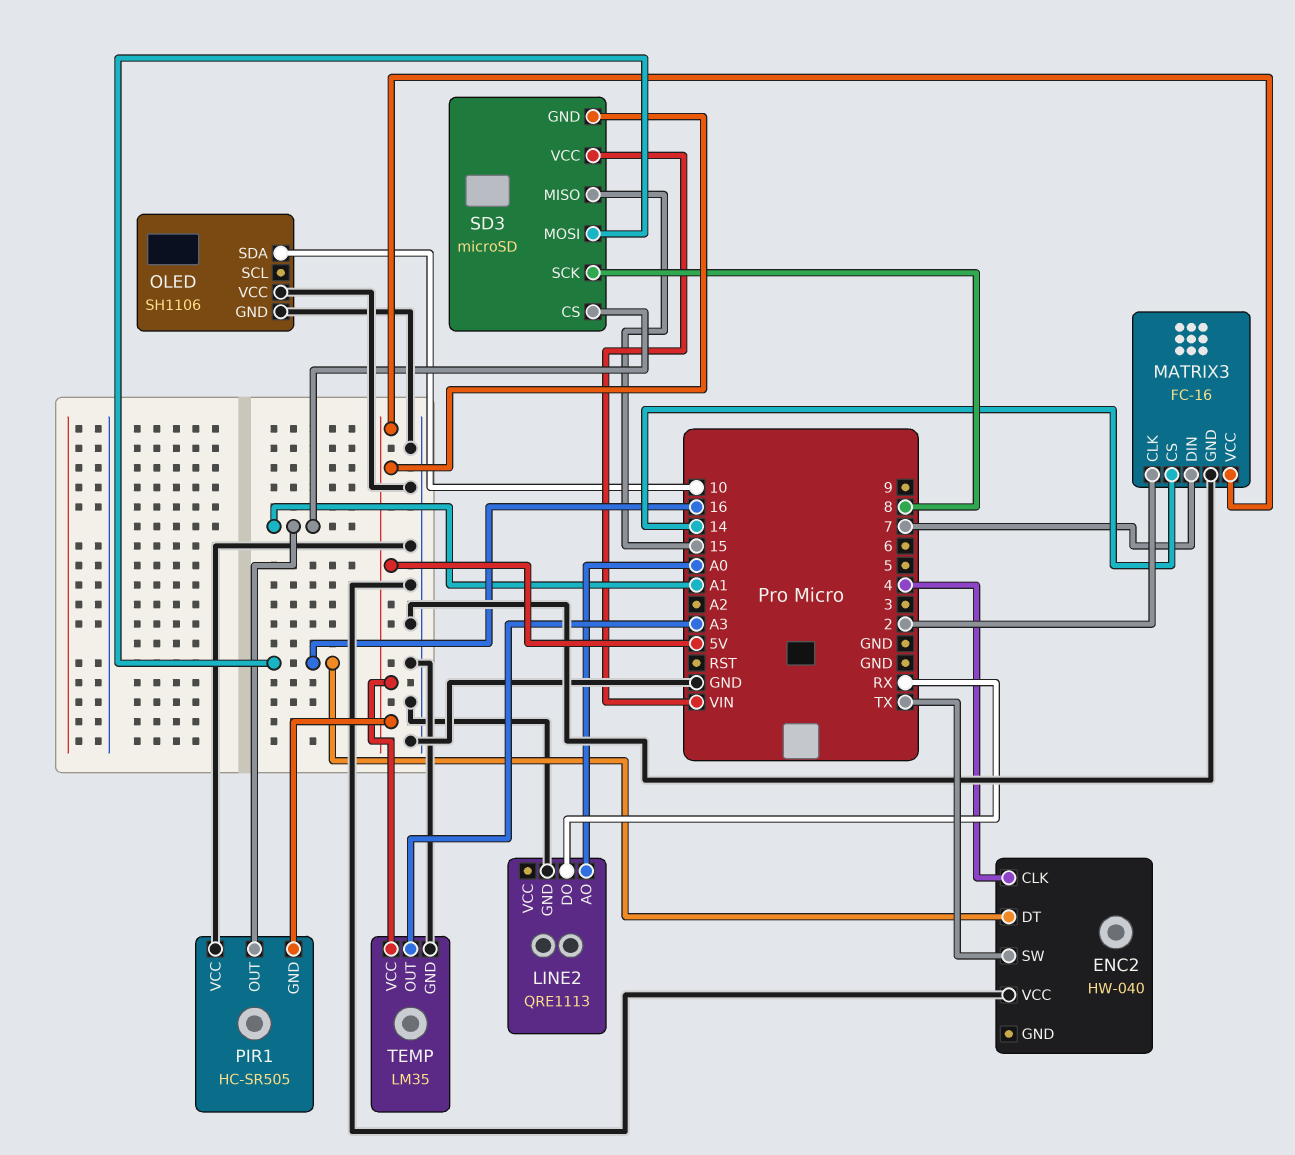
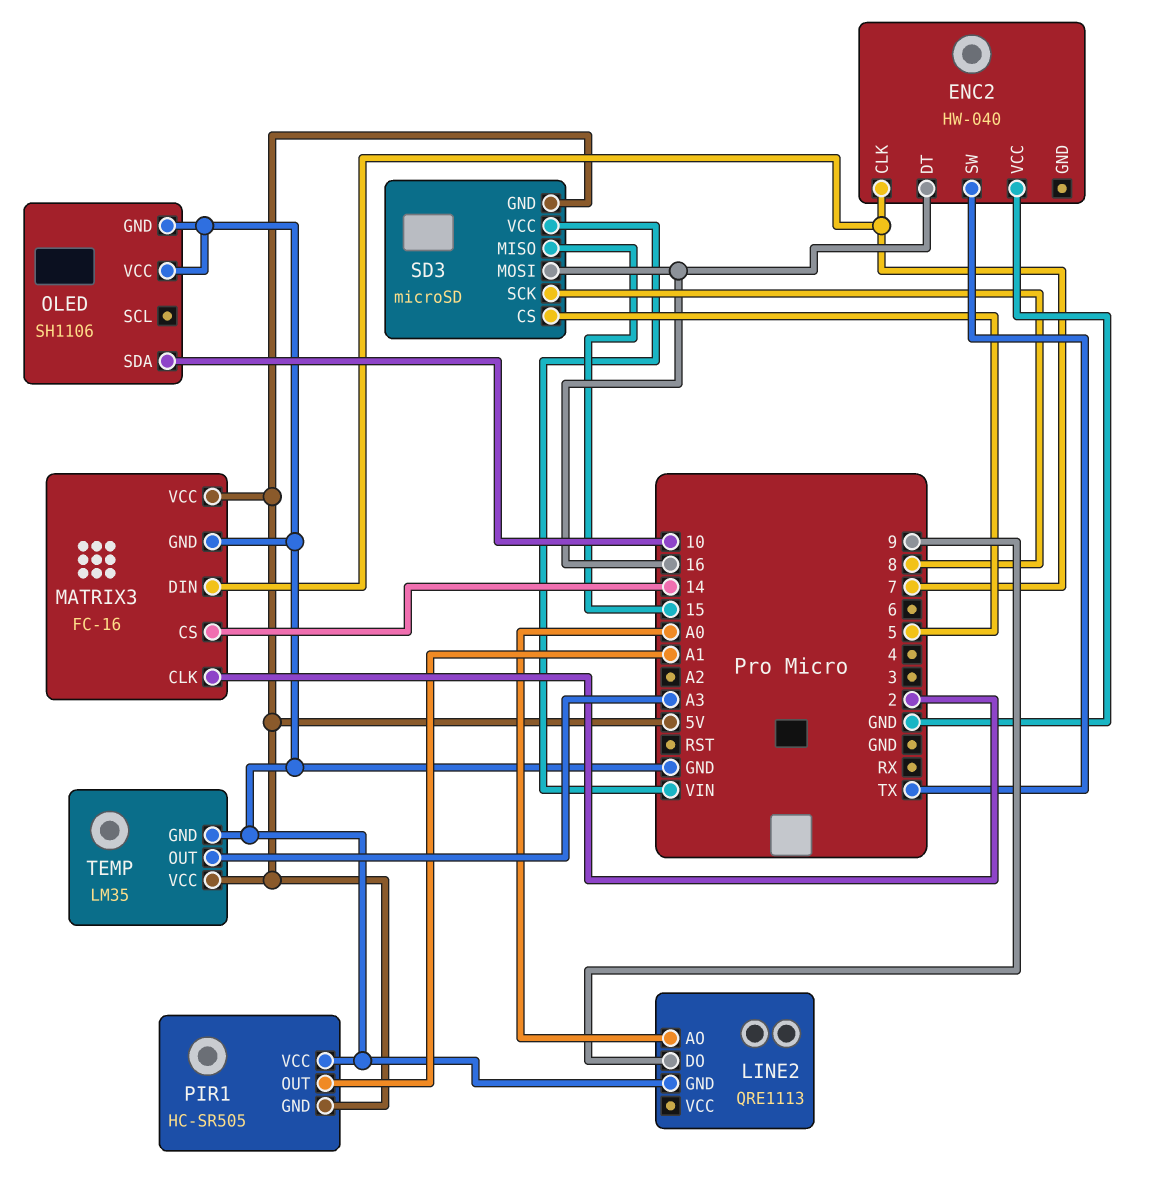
ENC2 pin CLK: 4 -> 7
LINE2 pin DO: RX -> 9
SD3 pin CS: A1 -> 5

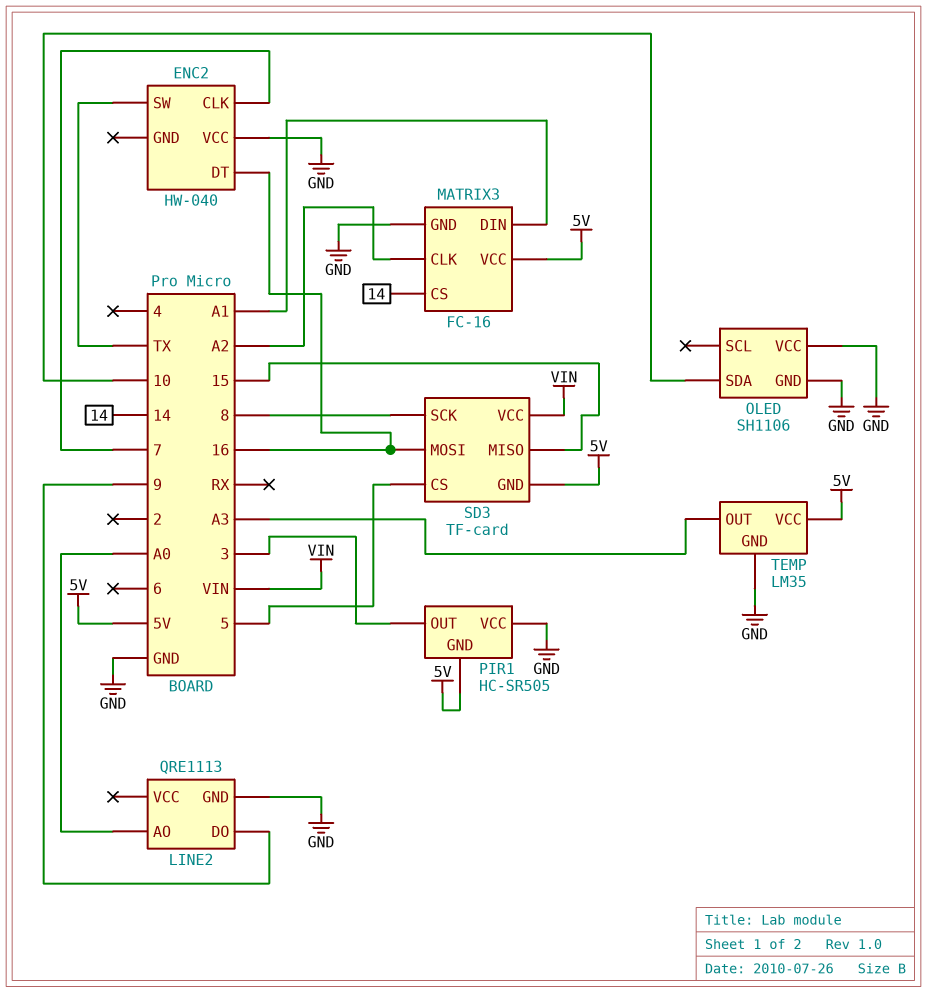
MATRIX3 pin CLK: 2 -> A2
MATRIX3 pin DIN: 7 -> A1
PIR1 pin OUT: A1 -> 3
SD3: microSD -> TF-card

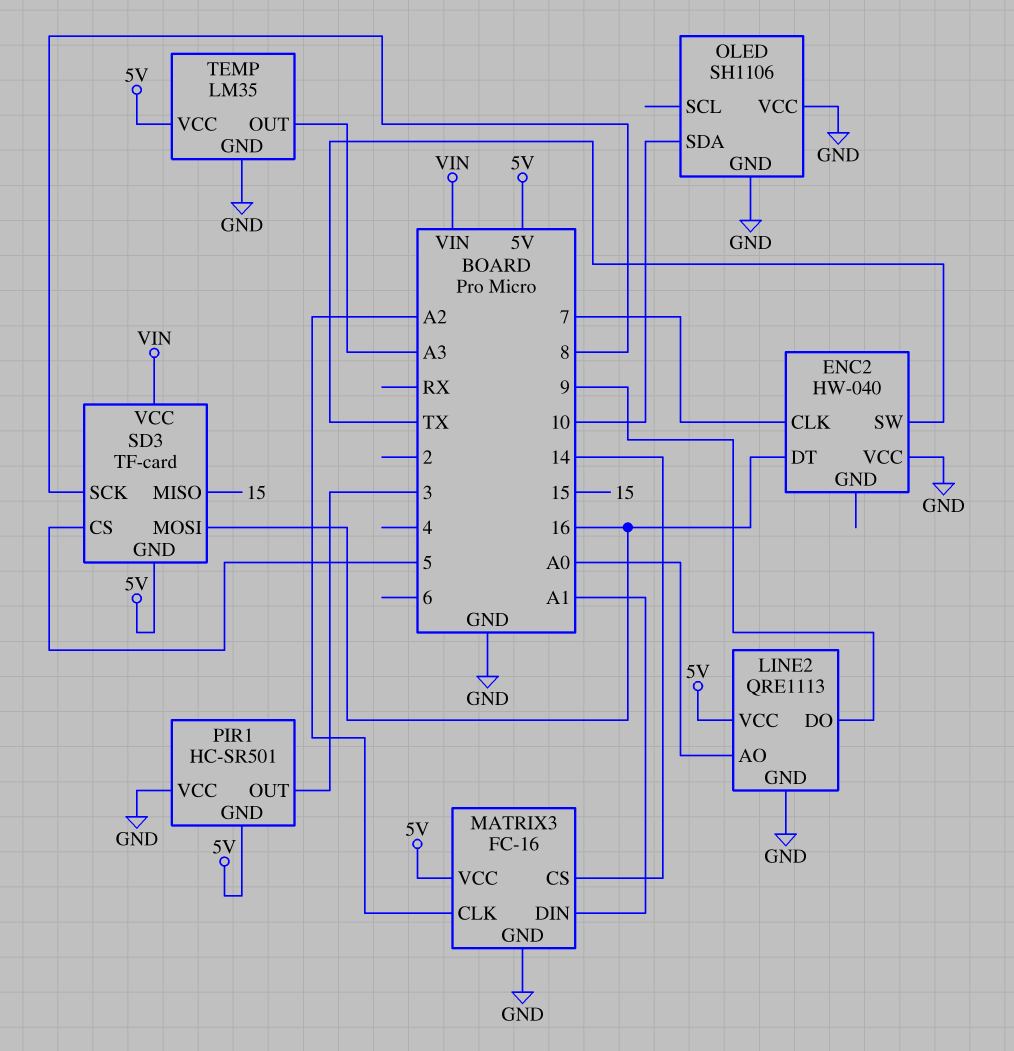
LINE2 pin VCC: none -> 5V
PIR1: HC-SR505 -> HC-SR501

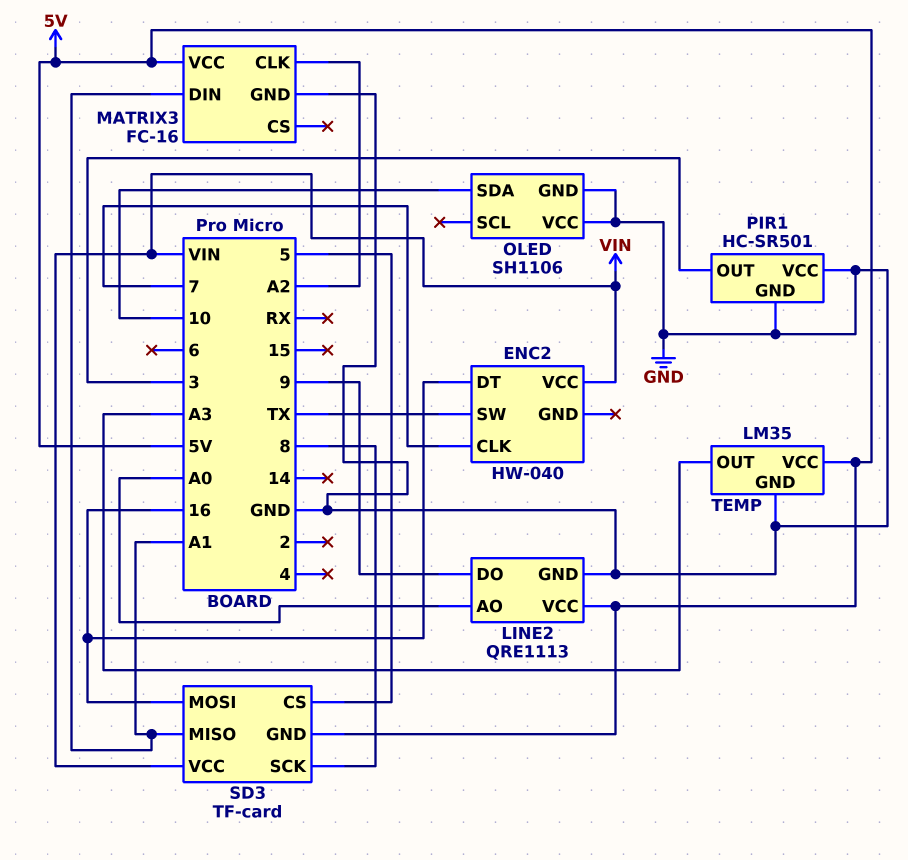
ENC2 pin VCC: GND -> VIN
MATRIX3 pin CS: 14 -> none
PIR1 pin GND: 5V -> GND
SD3 pin MISO: 15 -> A1

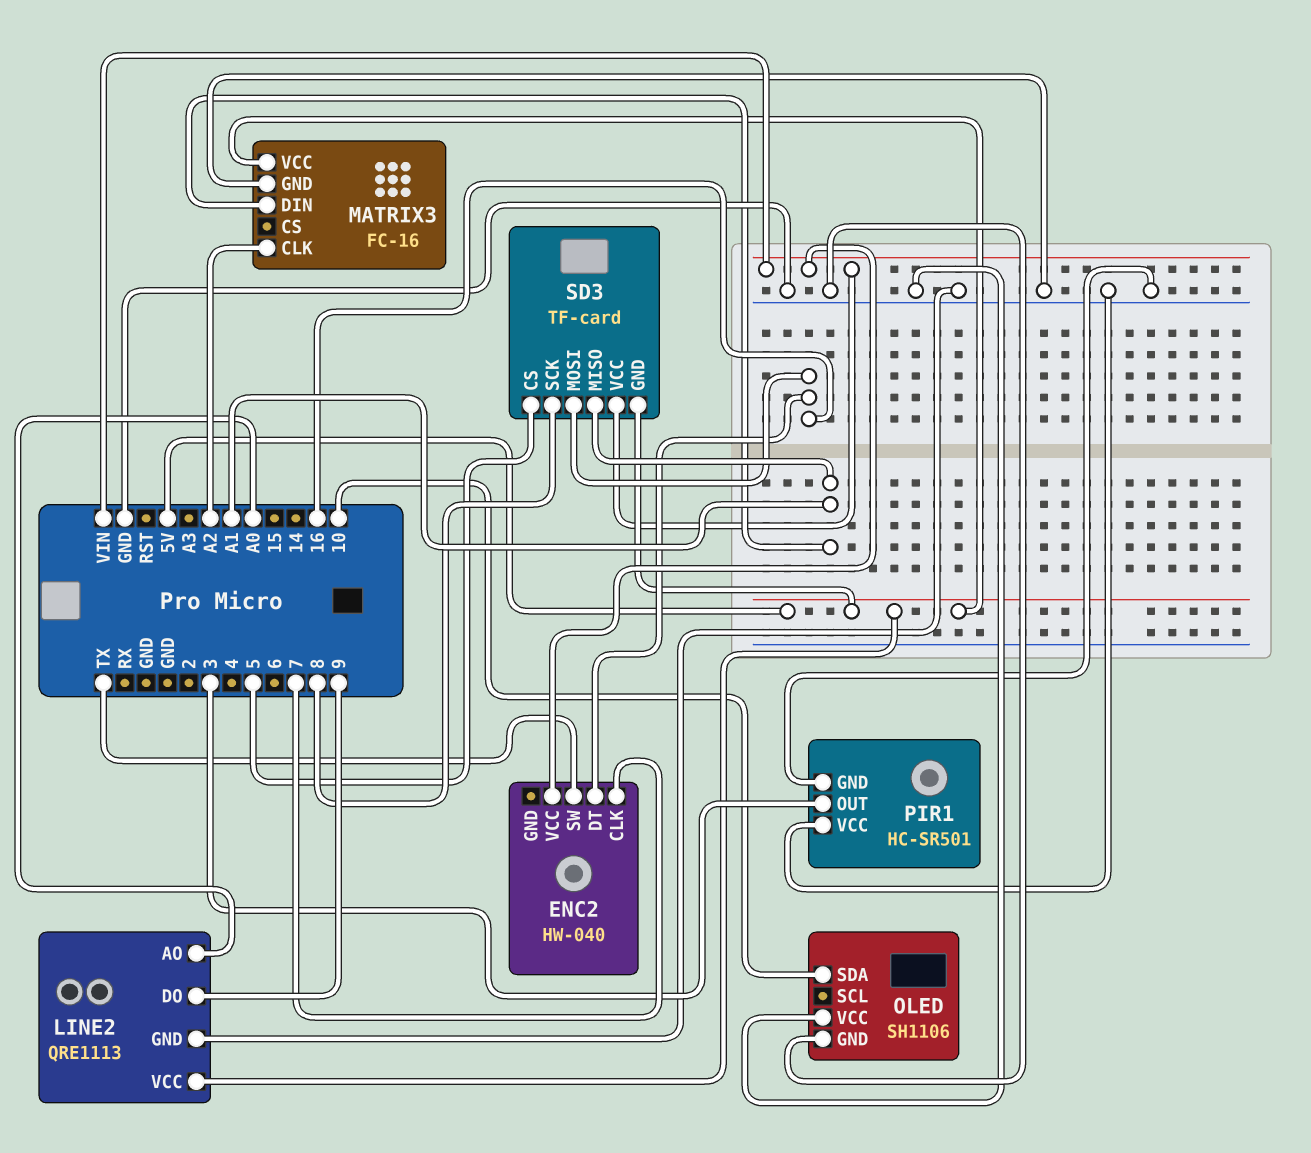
TEMP: LM35 -> none
TEMP pin GND: GND -> none
TEMP pin OUT: A3 -> none
TEMP pin VCC: 5V -> none

